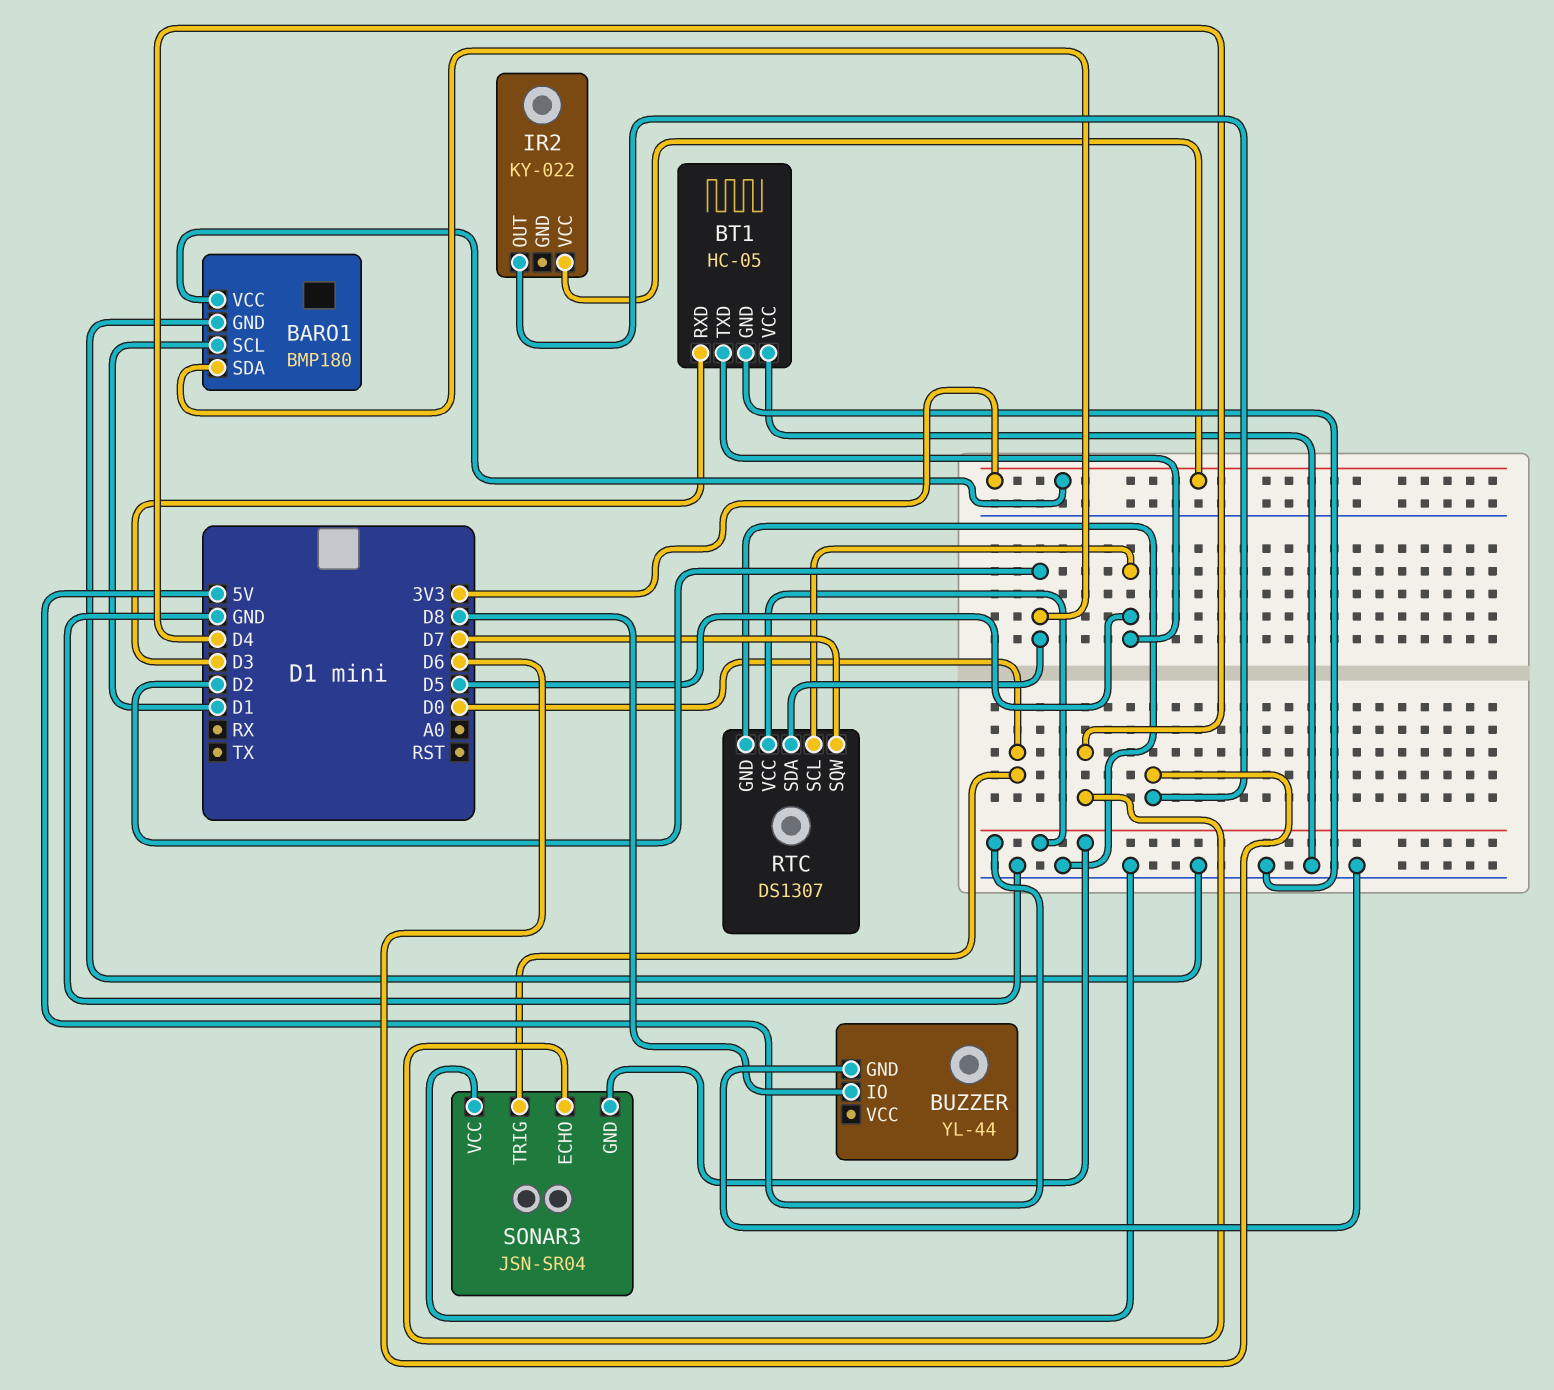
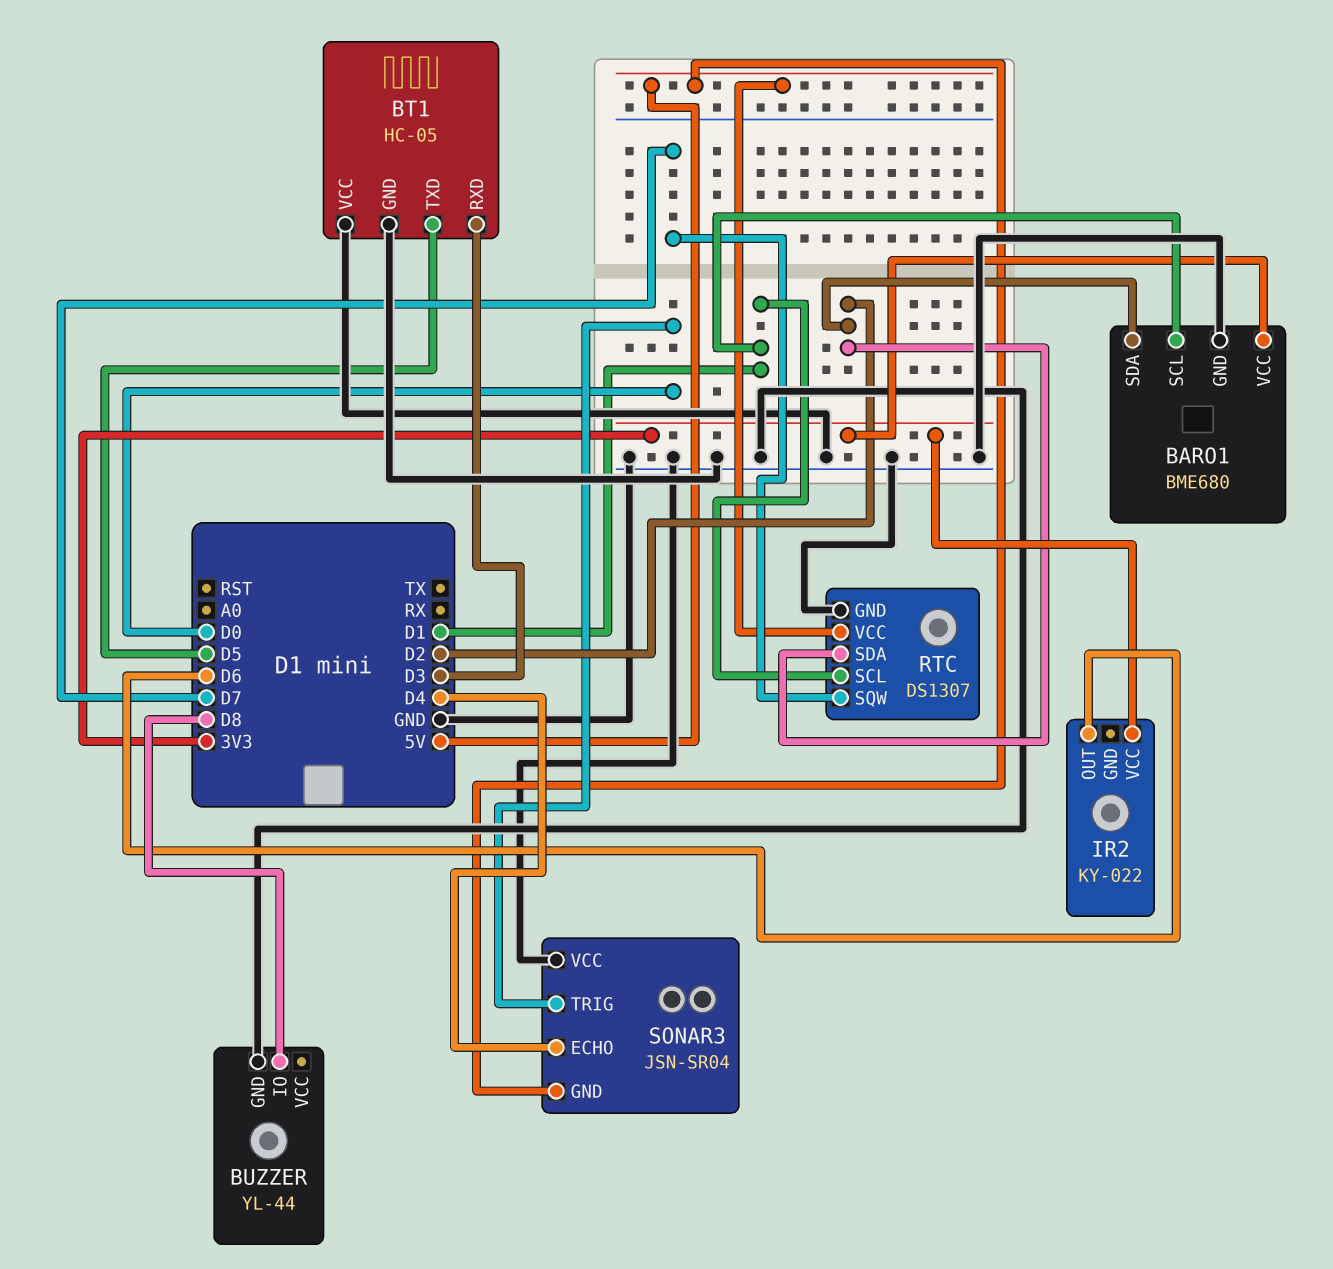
BARO1: BMP180 -> BME680
RTC pin SCL: D5 -> D1

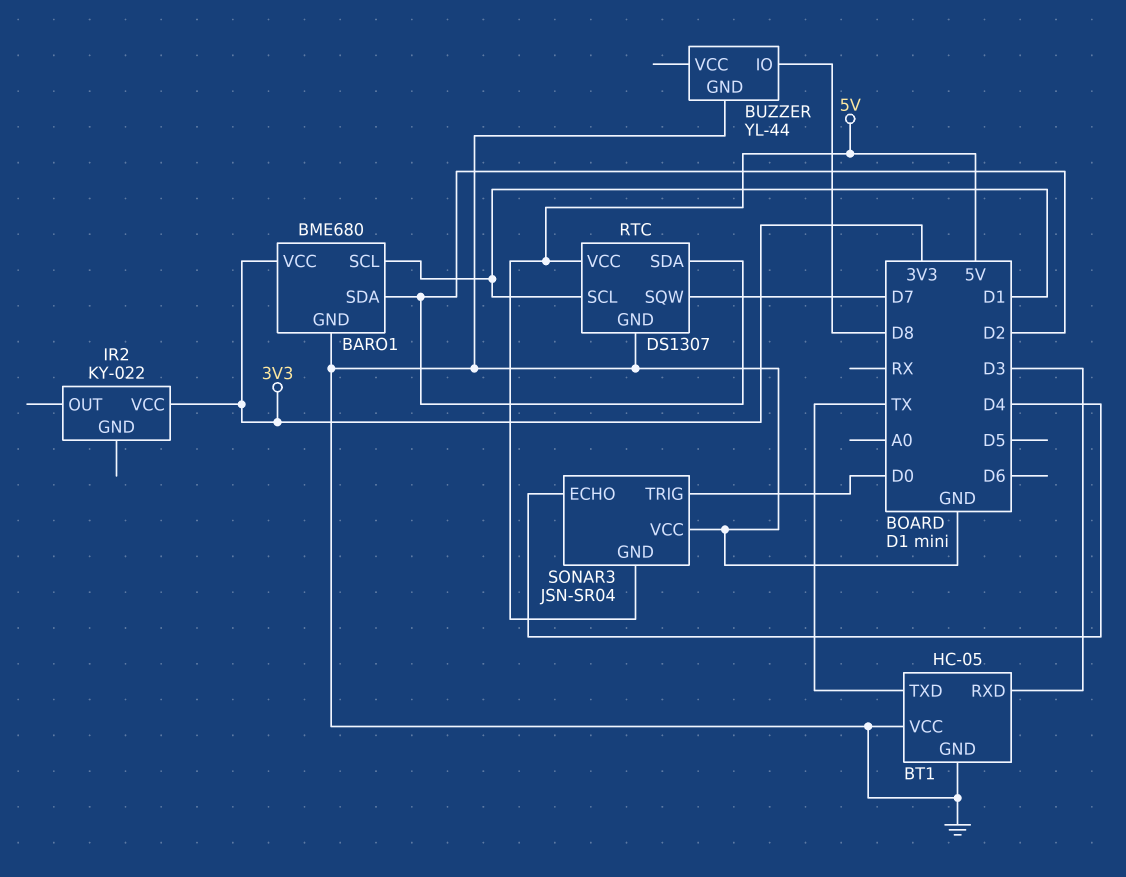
BT1 pin TXD: D5 -> TX
IR2 pin OUT: D6 -> none

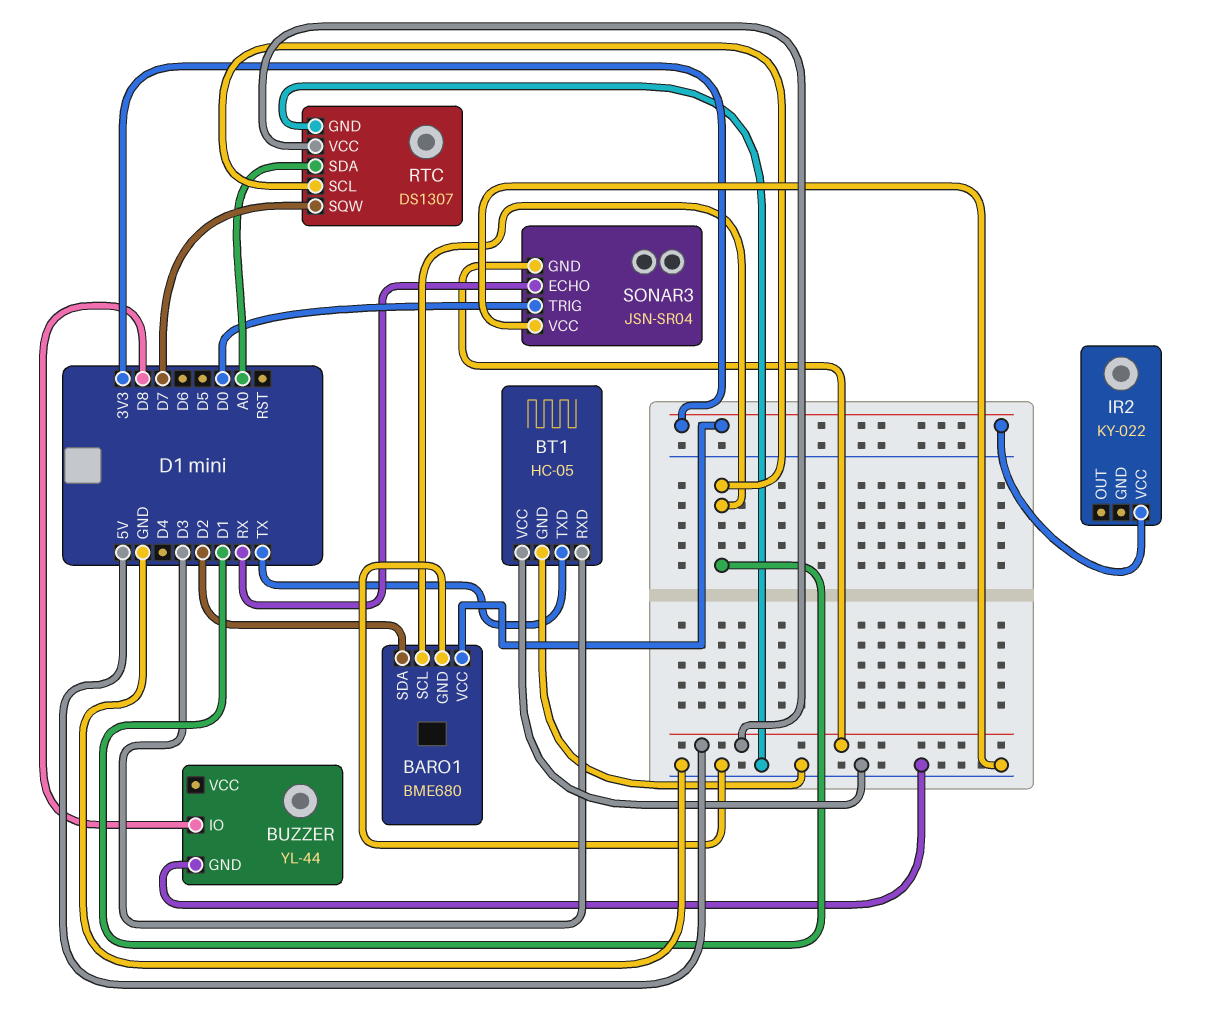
RTC pin SDA: D2 -> A0
SONAR3 pin ECHO: D4 -> RX

